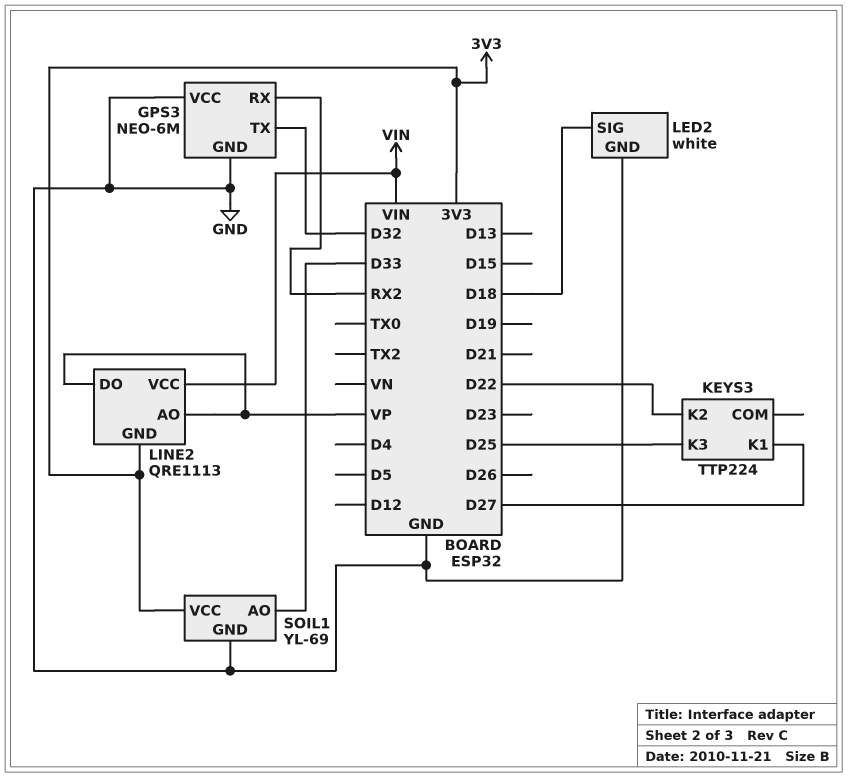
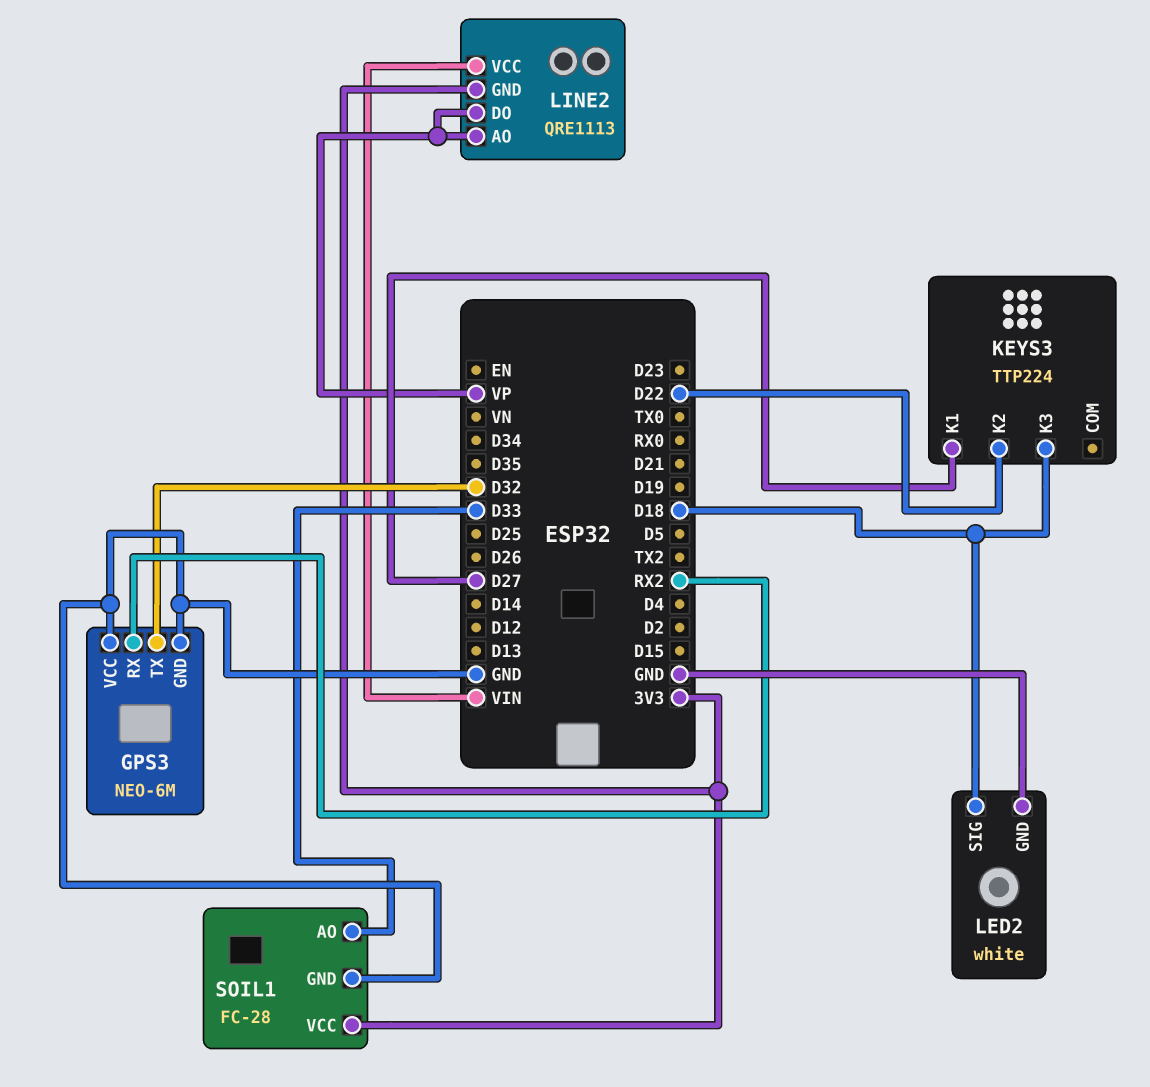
KEYS3 pin K3: D25 -> D18
SOIL1: YL-69 -> FC-28

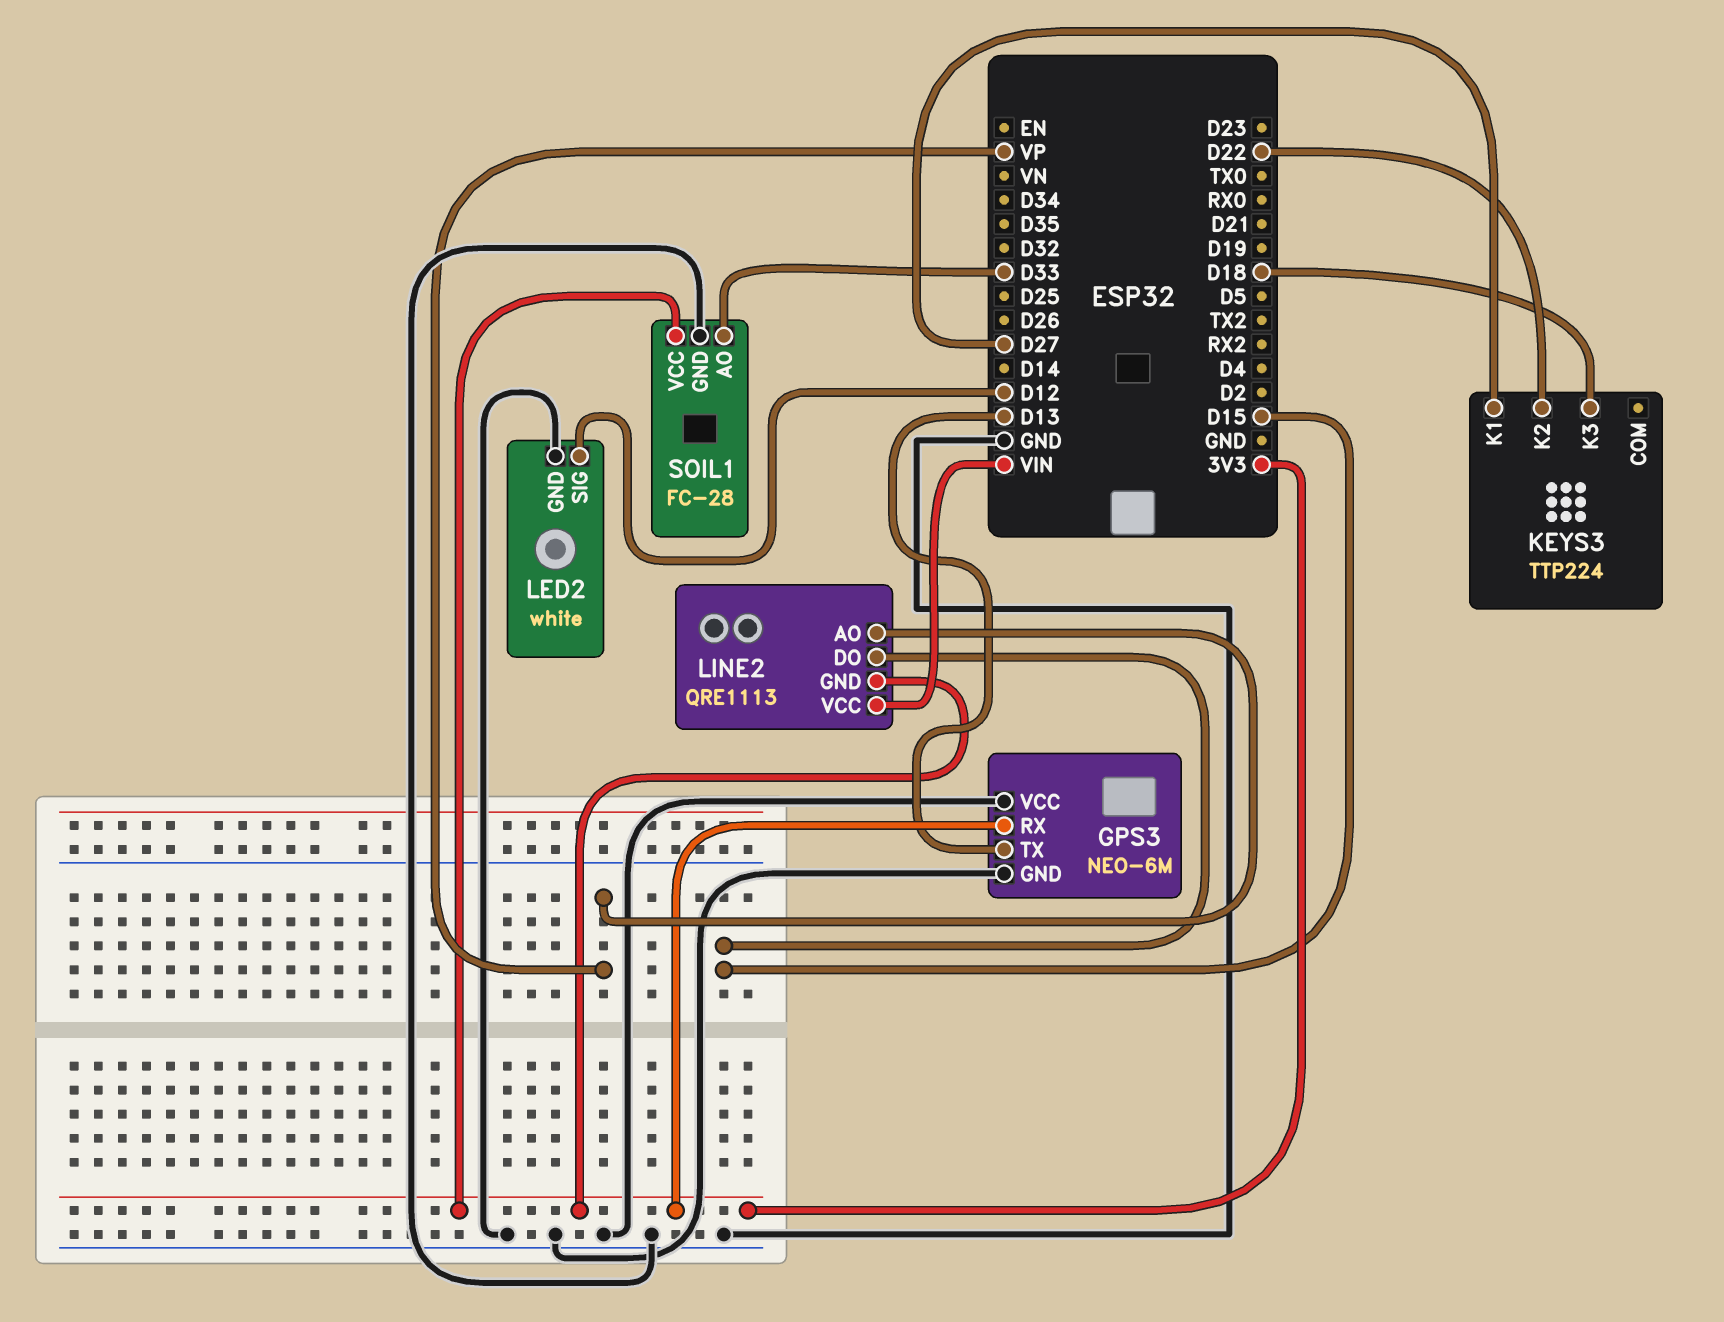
GPS3 pin RX: RX2 -> 3V3
GPS3 pin TX: D32 -> D13
LED2 pin SIG: D18 -> D12
LINE2 pin DO: VP -> D15

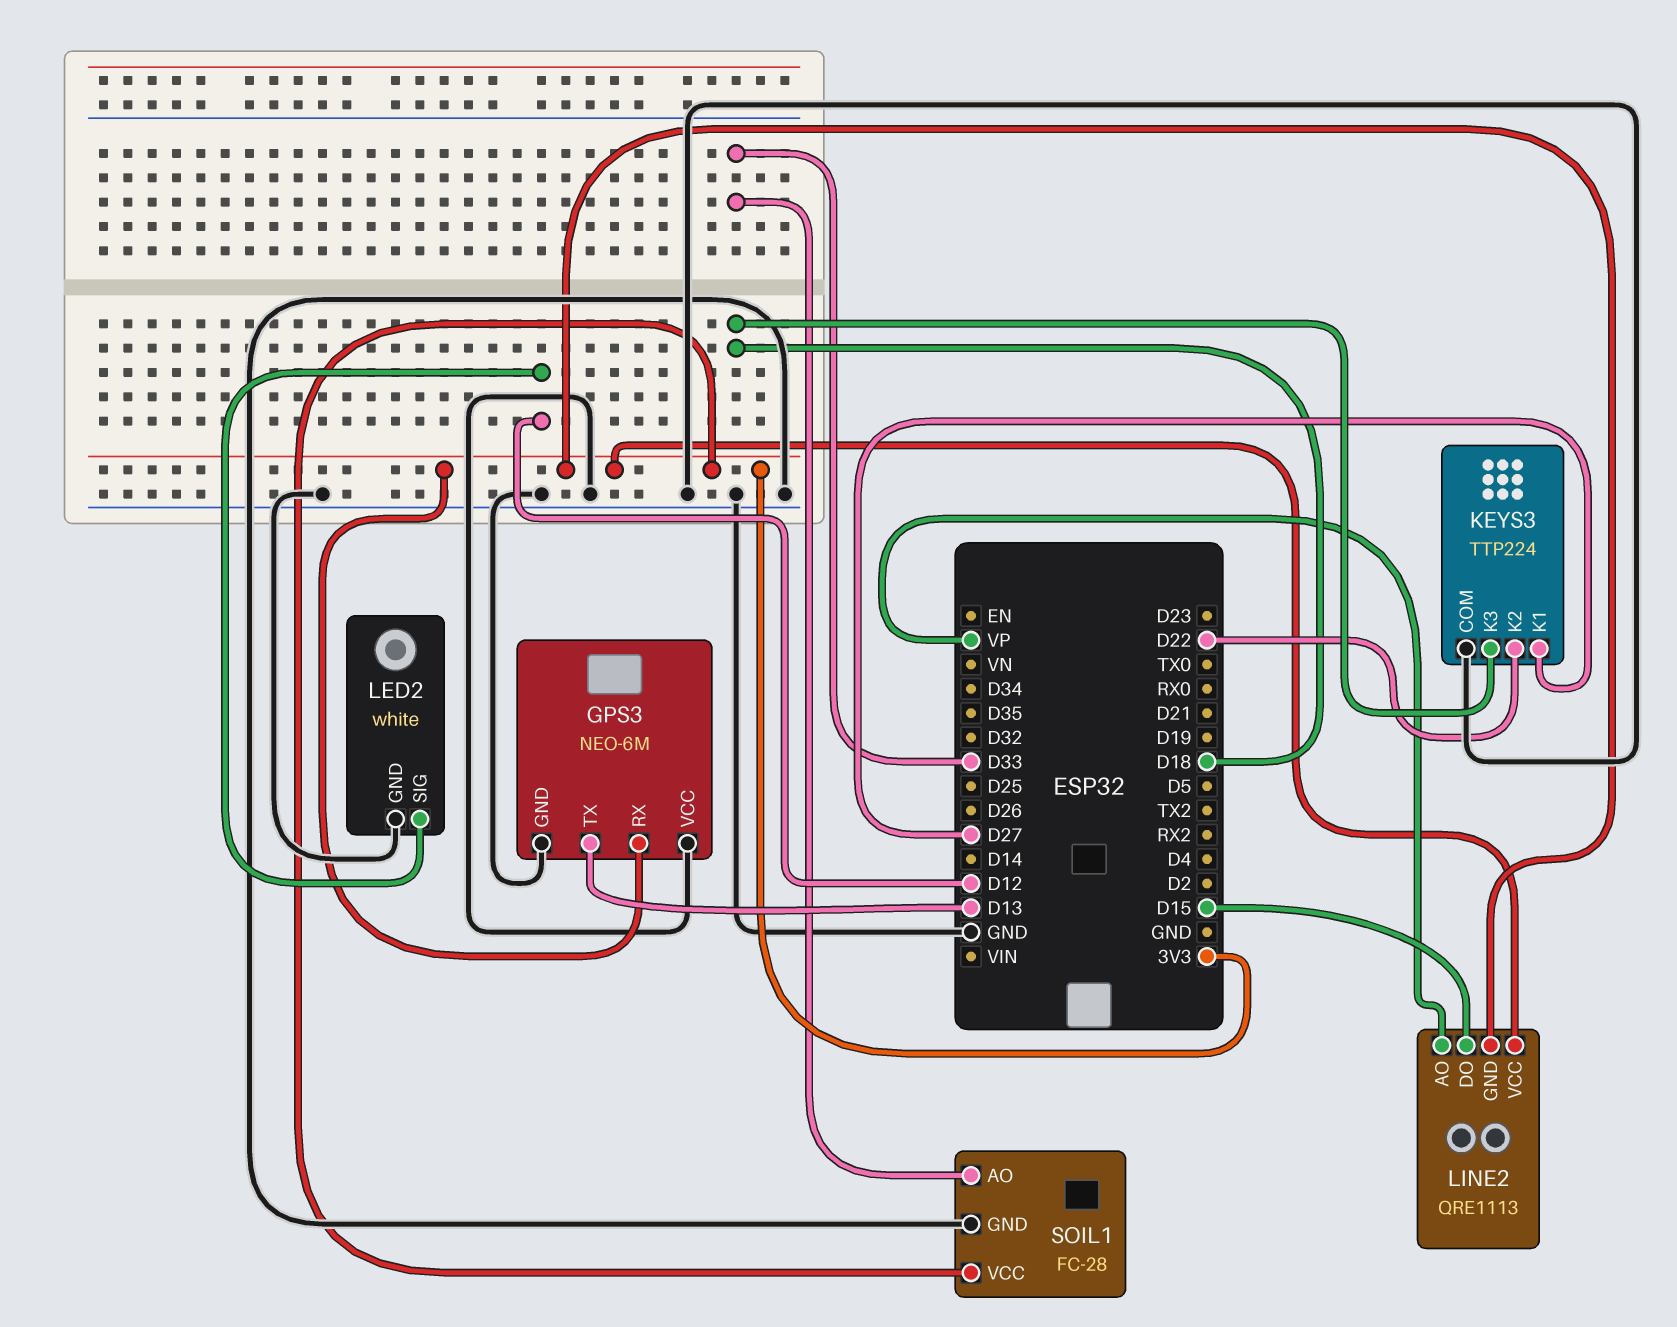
KEYS3 pin COM: none -> GND
LINE2 pin VCC: VIN -> 3V3

